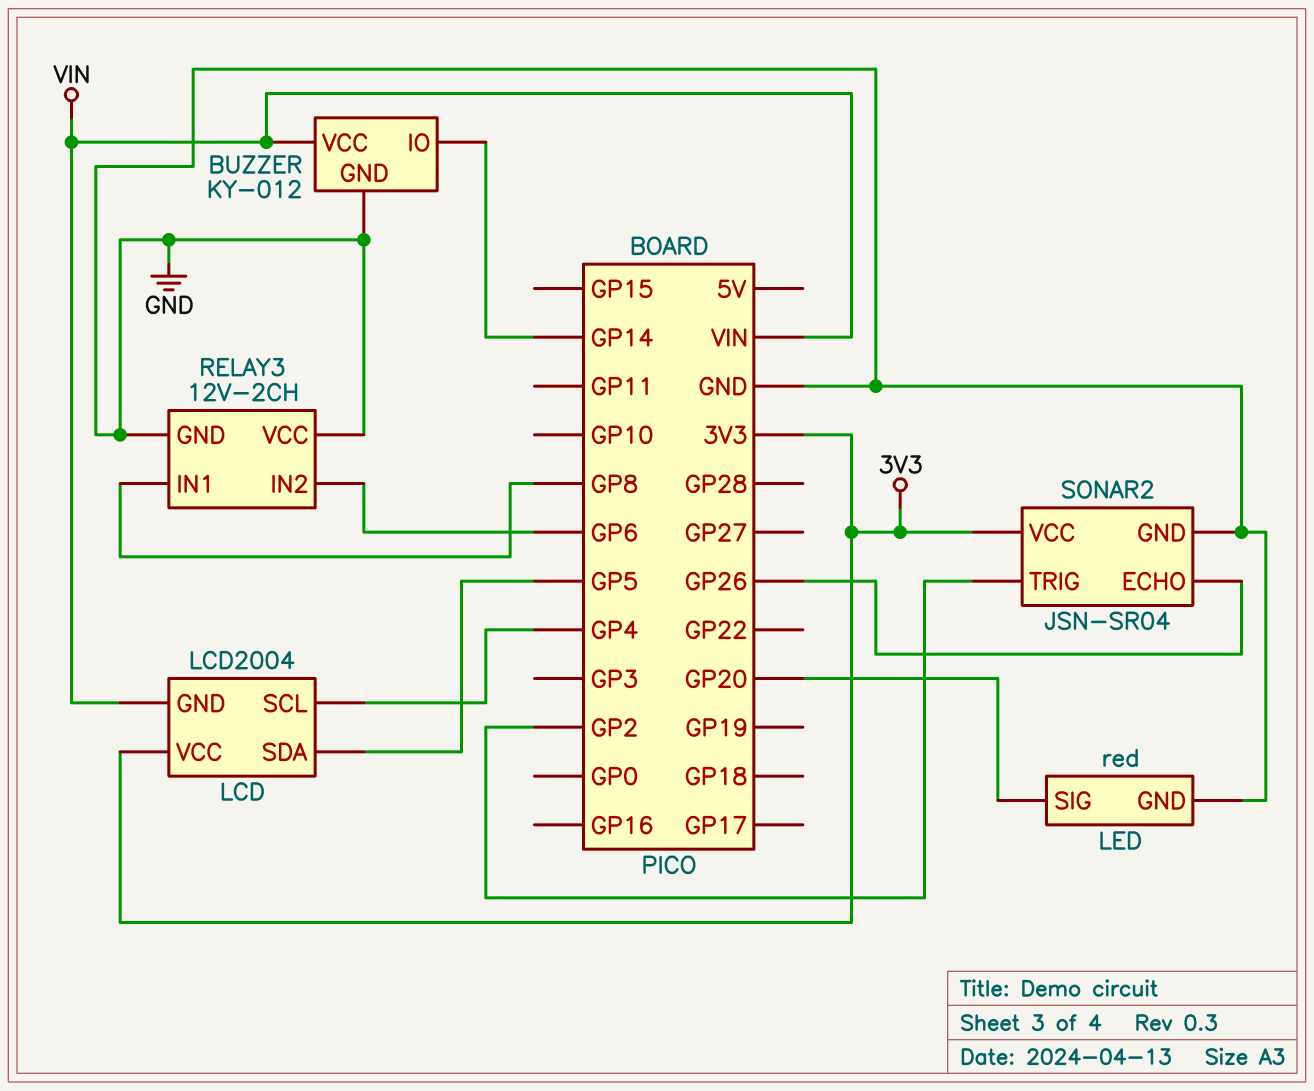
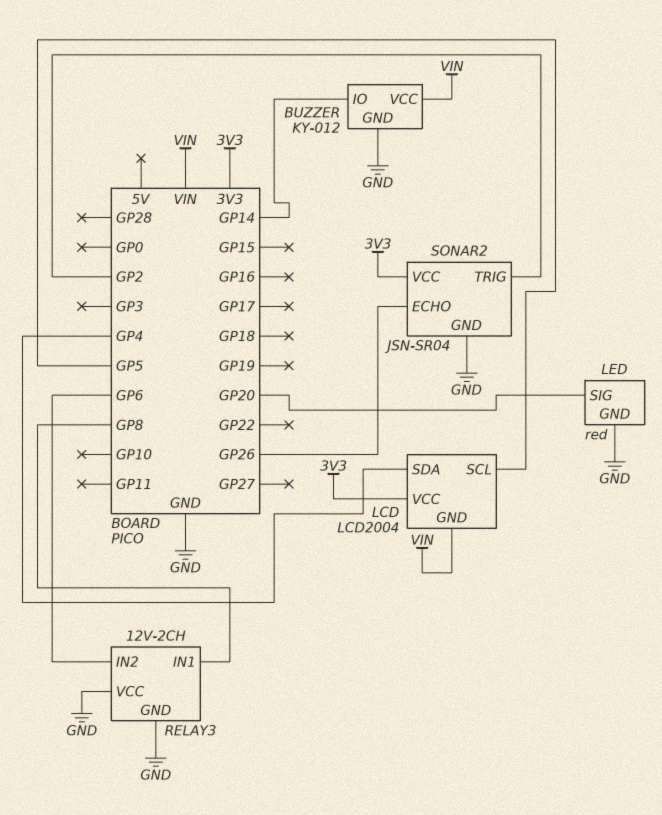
LCD pin SCL: GP4 -> GP5
LCD pin SDA: GP5 -> GP4

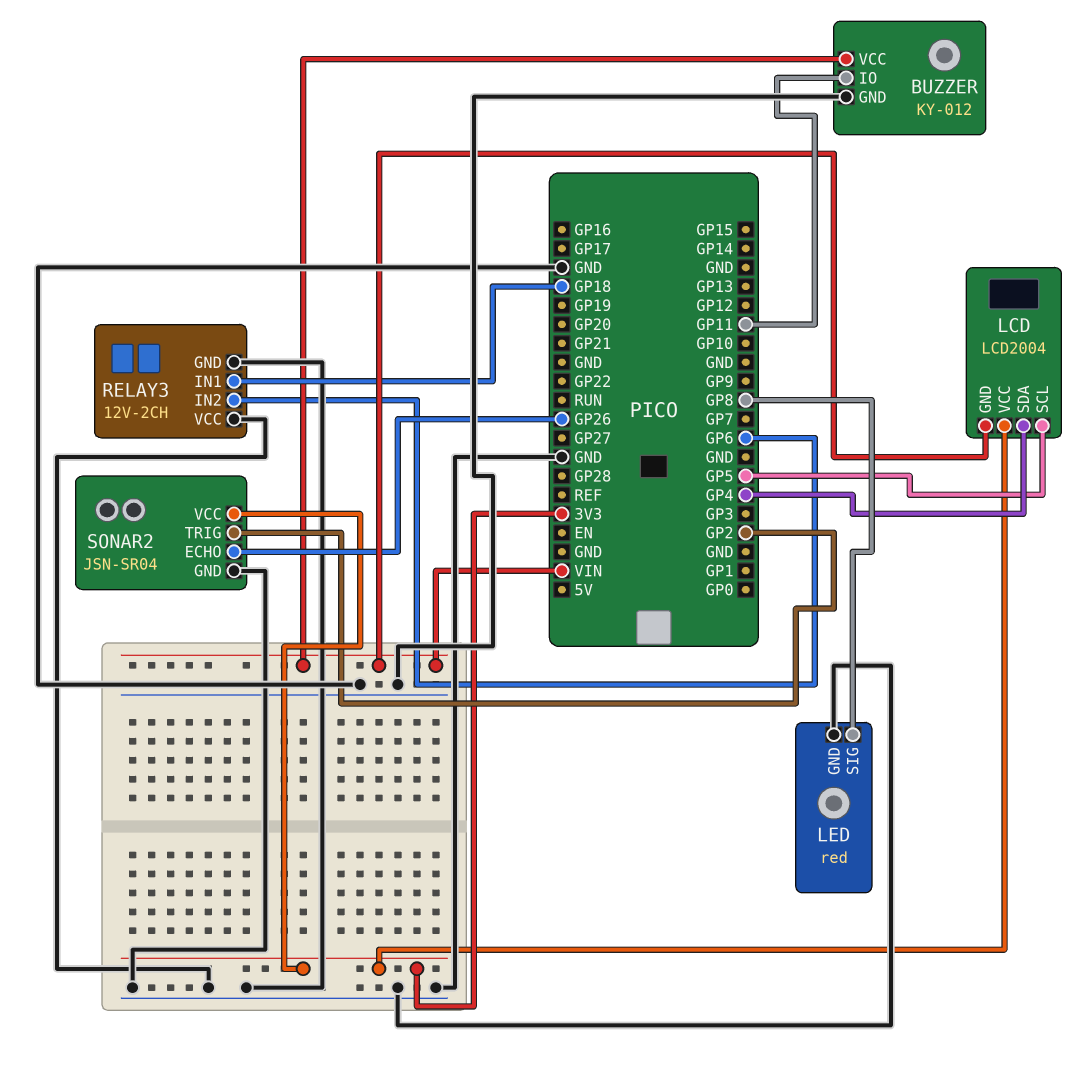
BUZZER pin IO: GP14 -> GP11
LED pin SIG: GP20 -> GP8
RELAY3 pin IN1: GP8 -> GP18

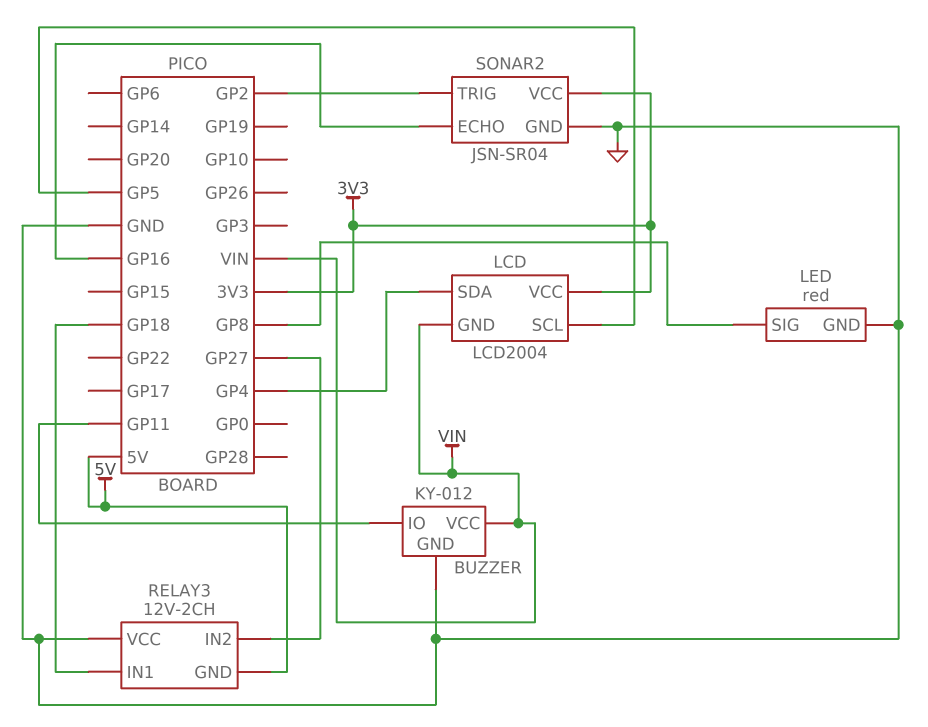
RELAY3 pin GND: GND -> 5V
RELAY3 pin IN2: GP6 -> GP27
SONAR2 pin ECHO: GP26 -> GP16

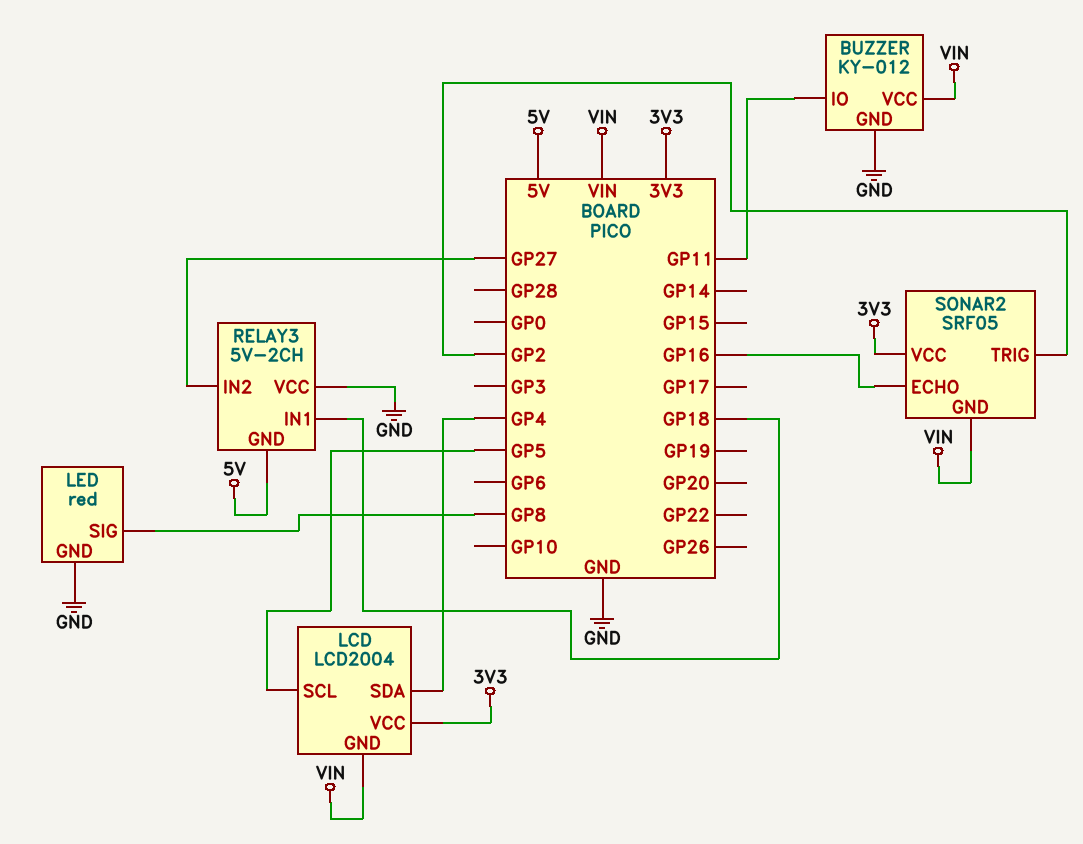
RELAY3: 12V-2CH -> 5V-2CH
SONAR2: JSN-SR04 -> SRF05
SONAR2 pin GND: GND -> VIN

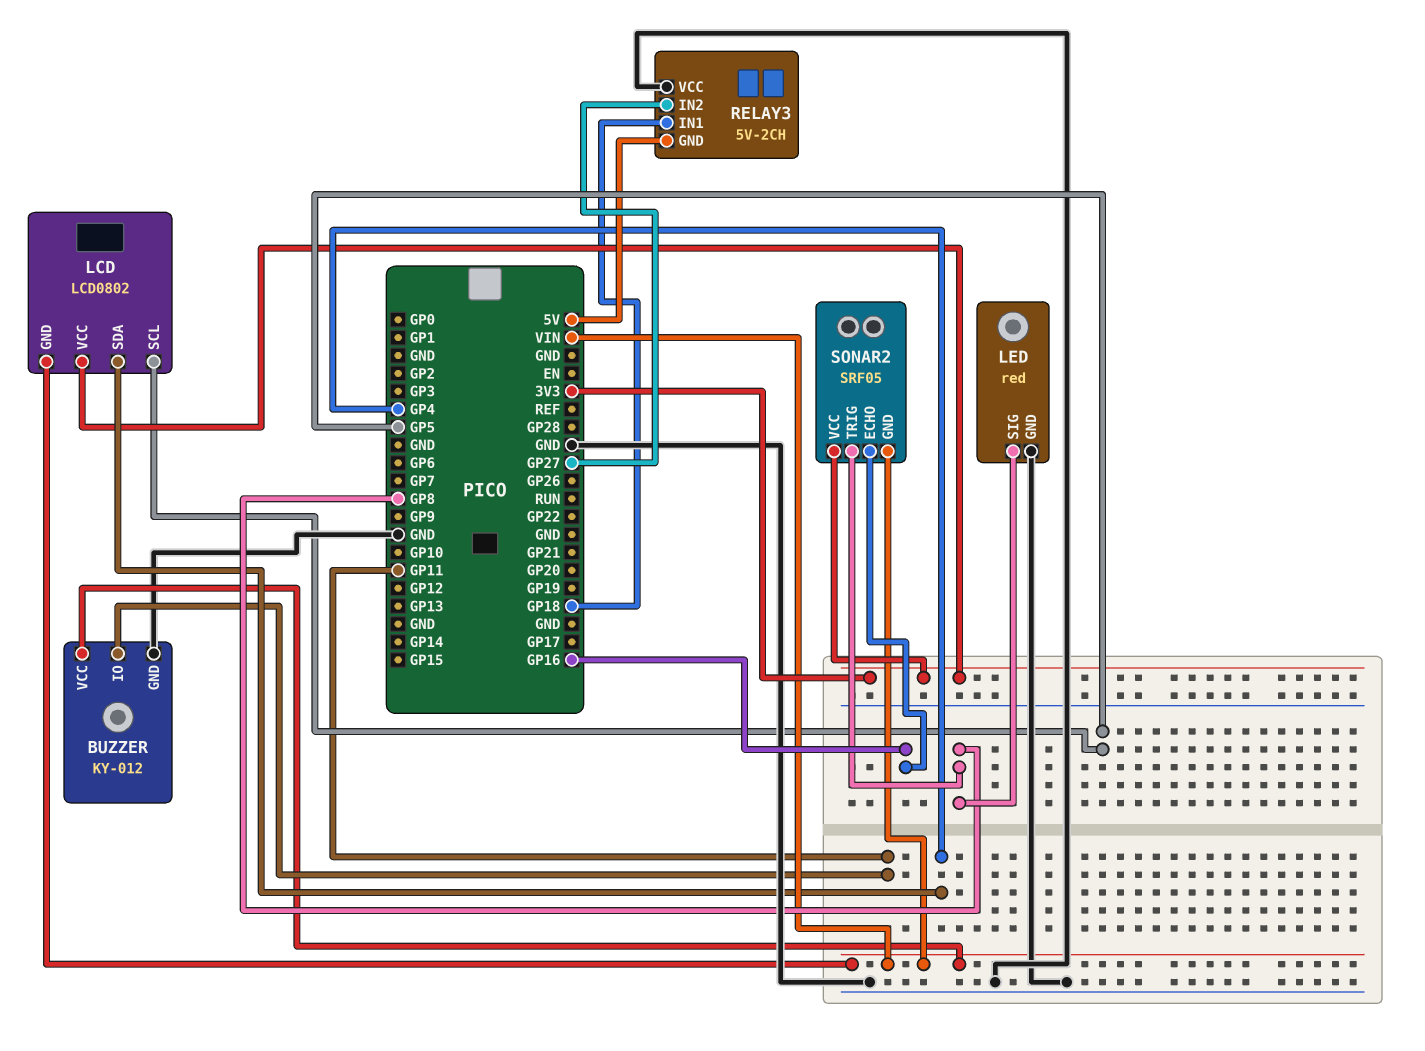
LCD: LCD2004 -> LCD0802
SONAR2 pin TRIG: GP2 -> GP8

